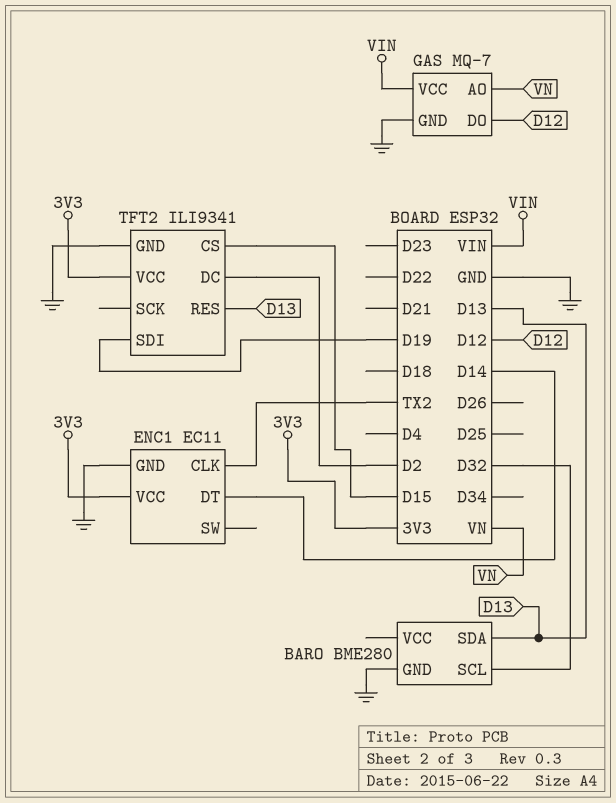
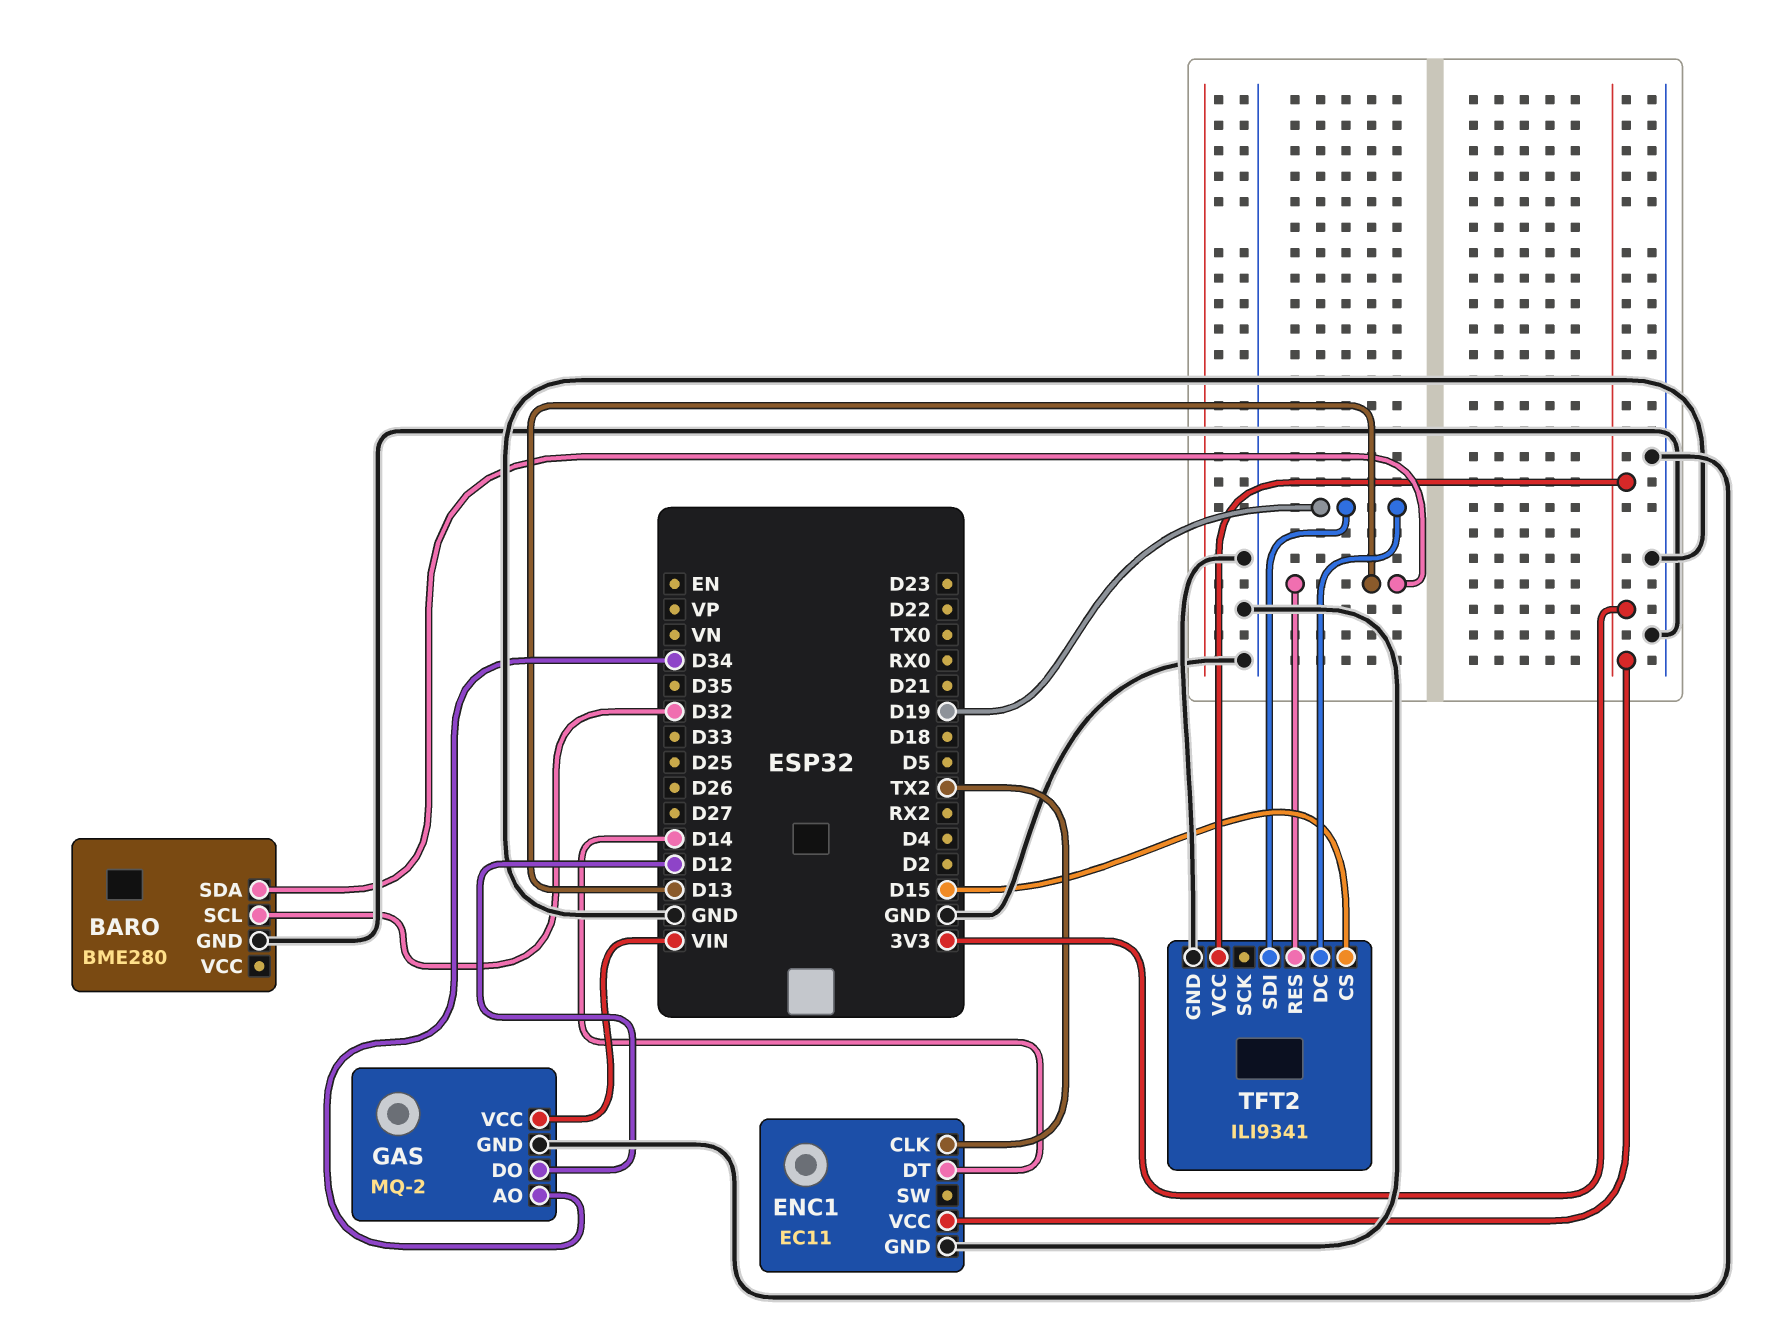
GAS: MQ-7 -> MQ-2
GAS pin AO: VN -> D34
TFT2 pin DC: D2 -> D19

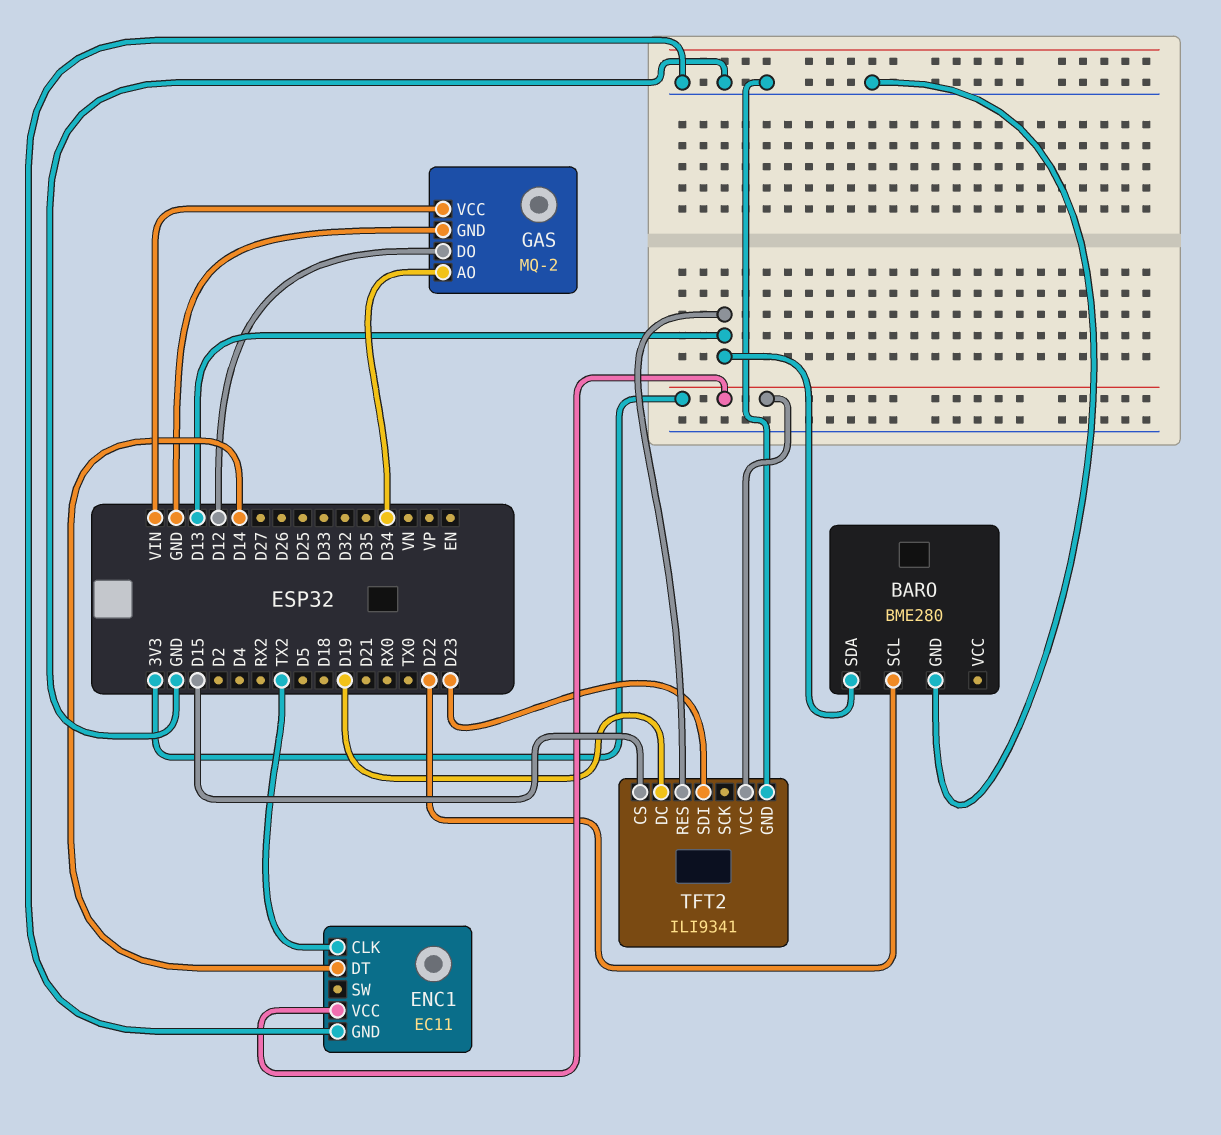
BARO pin SCL: D32 -> D22
TFT2 pin SDI: D19 -> D23

